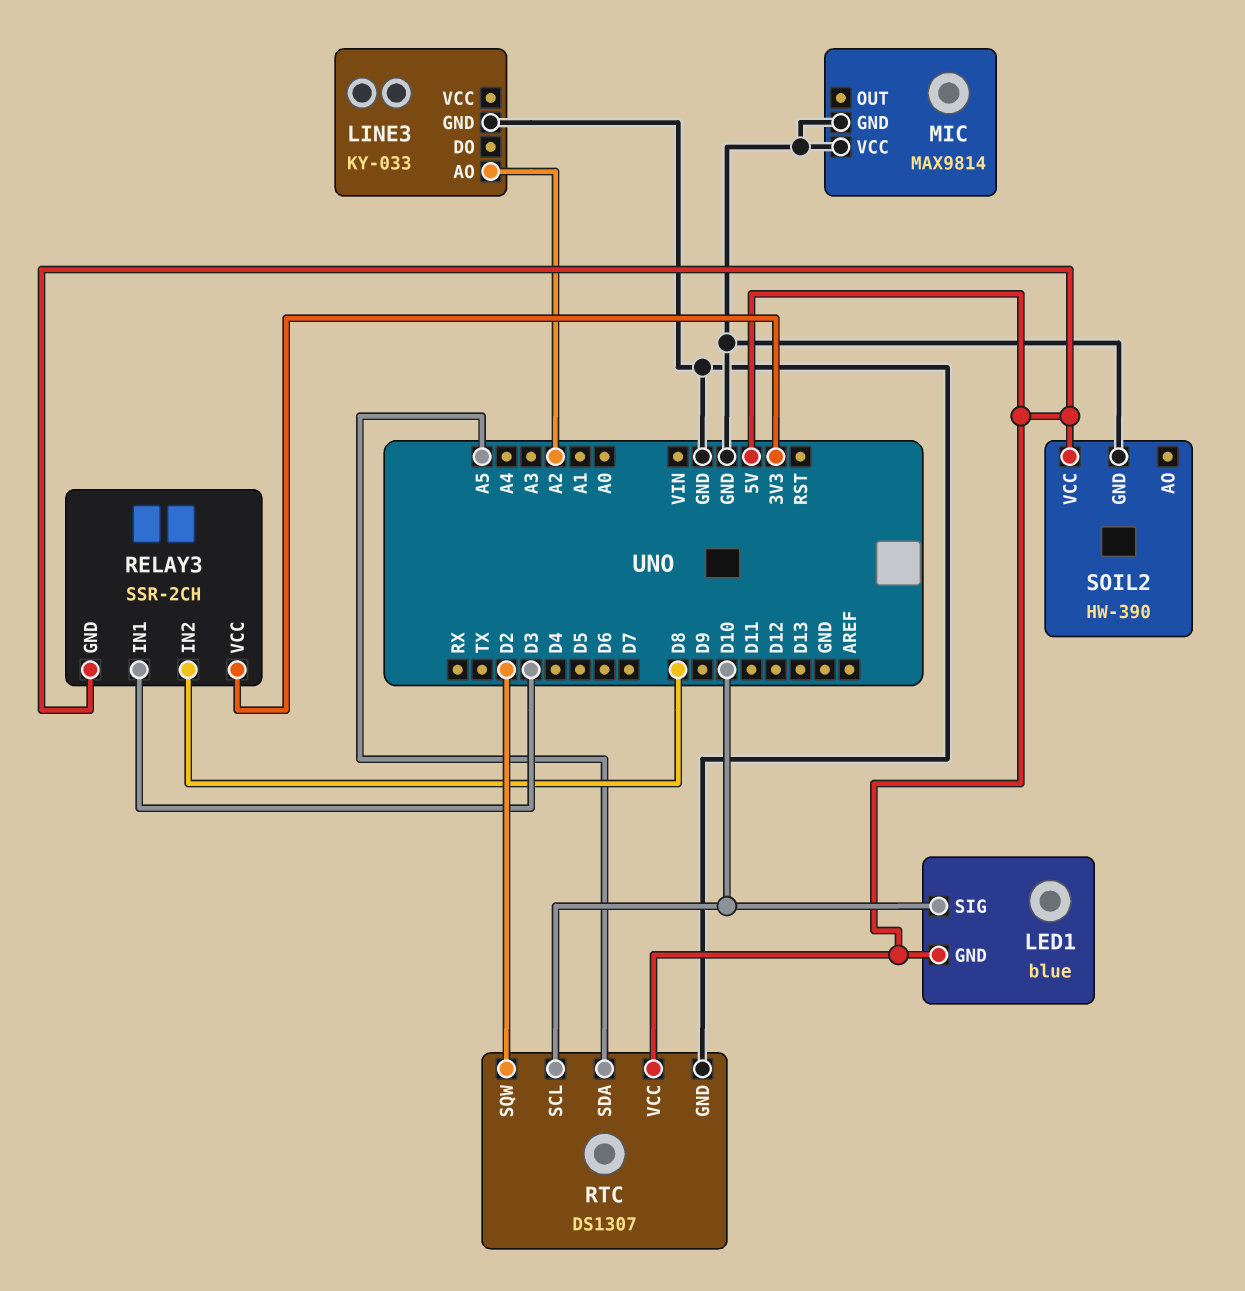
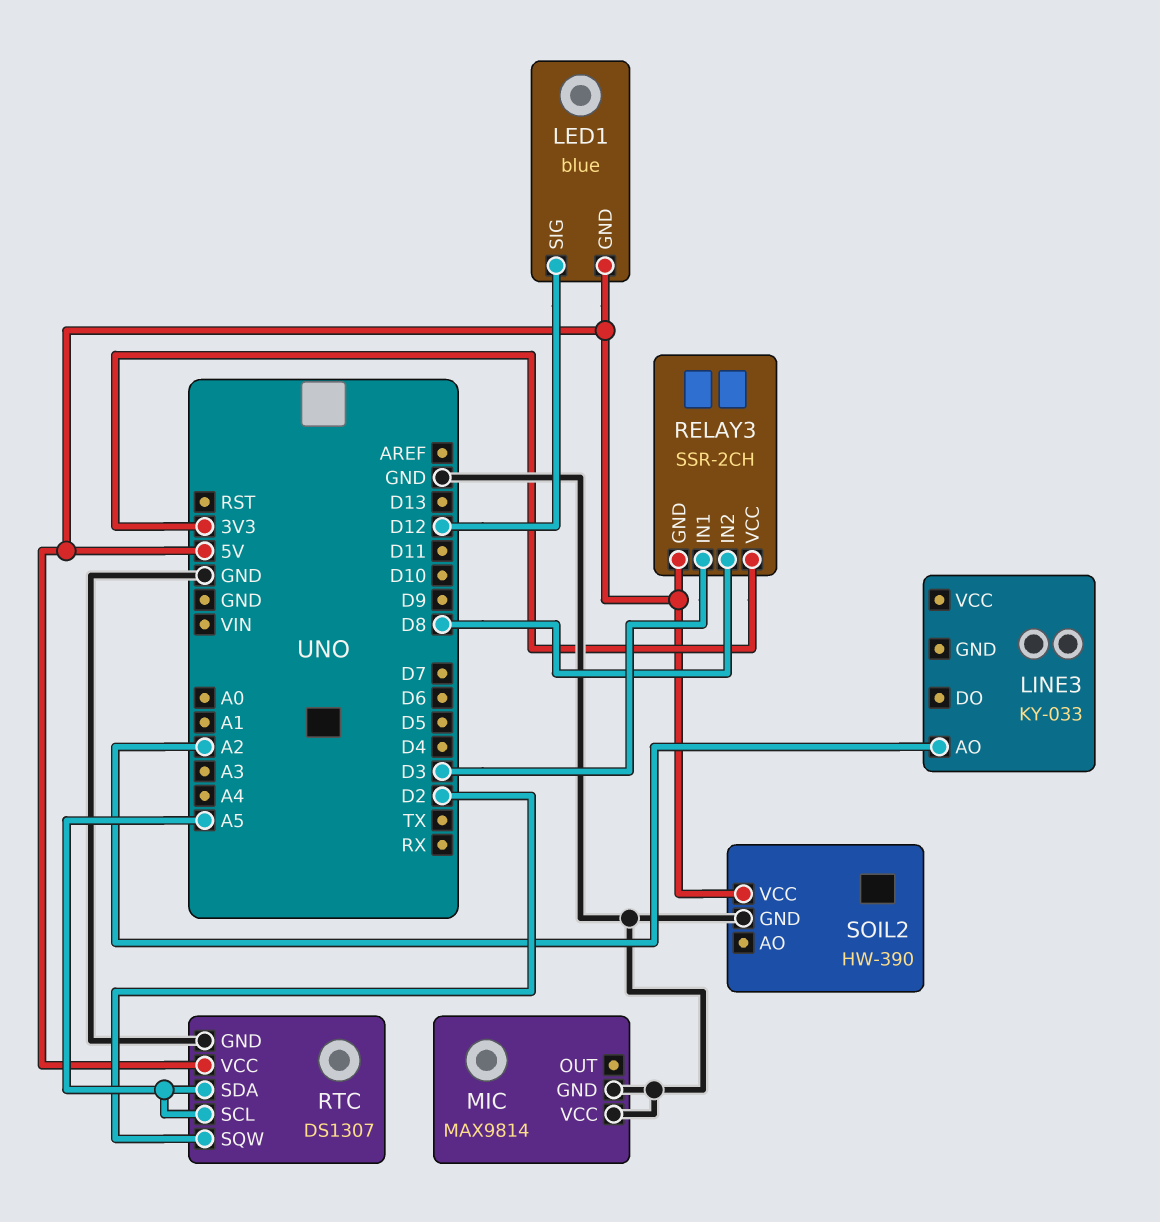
LED1 pin SIG: D10 -> D12
LINE3 pin GND: GND -> none
RTC pin SCL: D10 -> A5

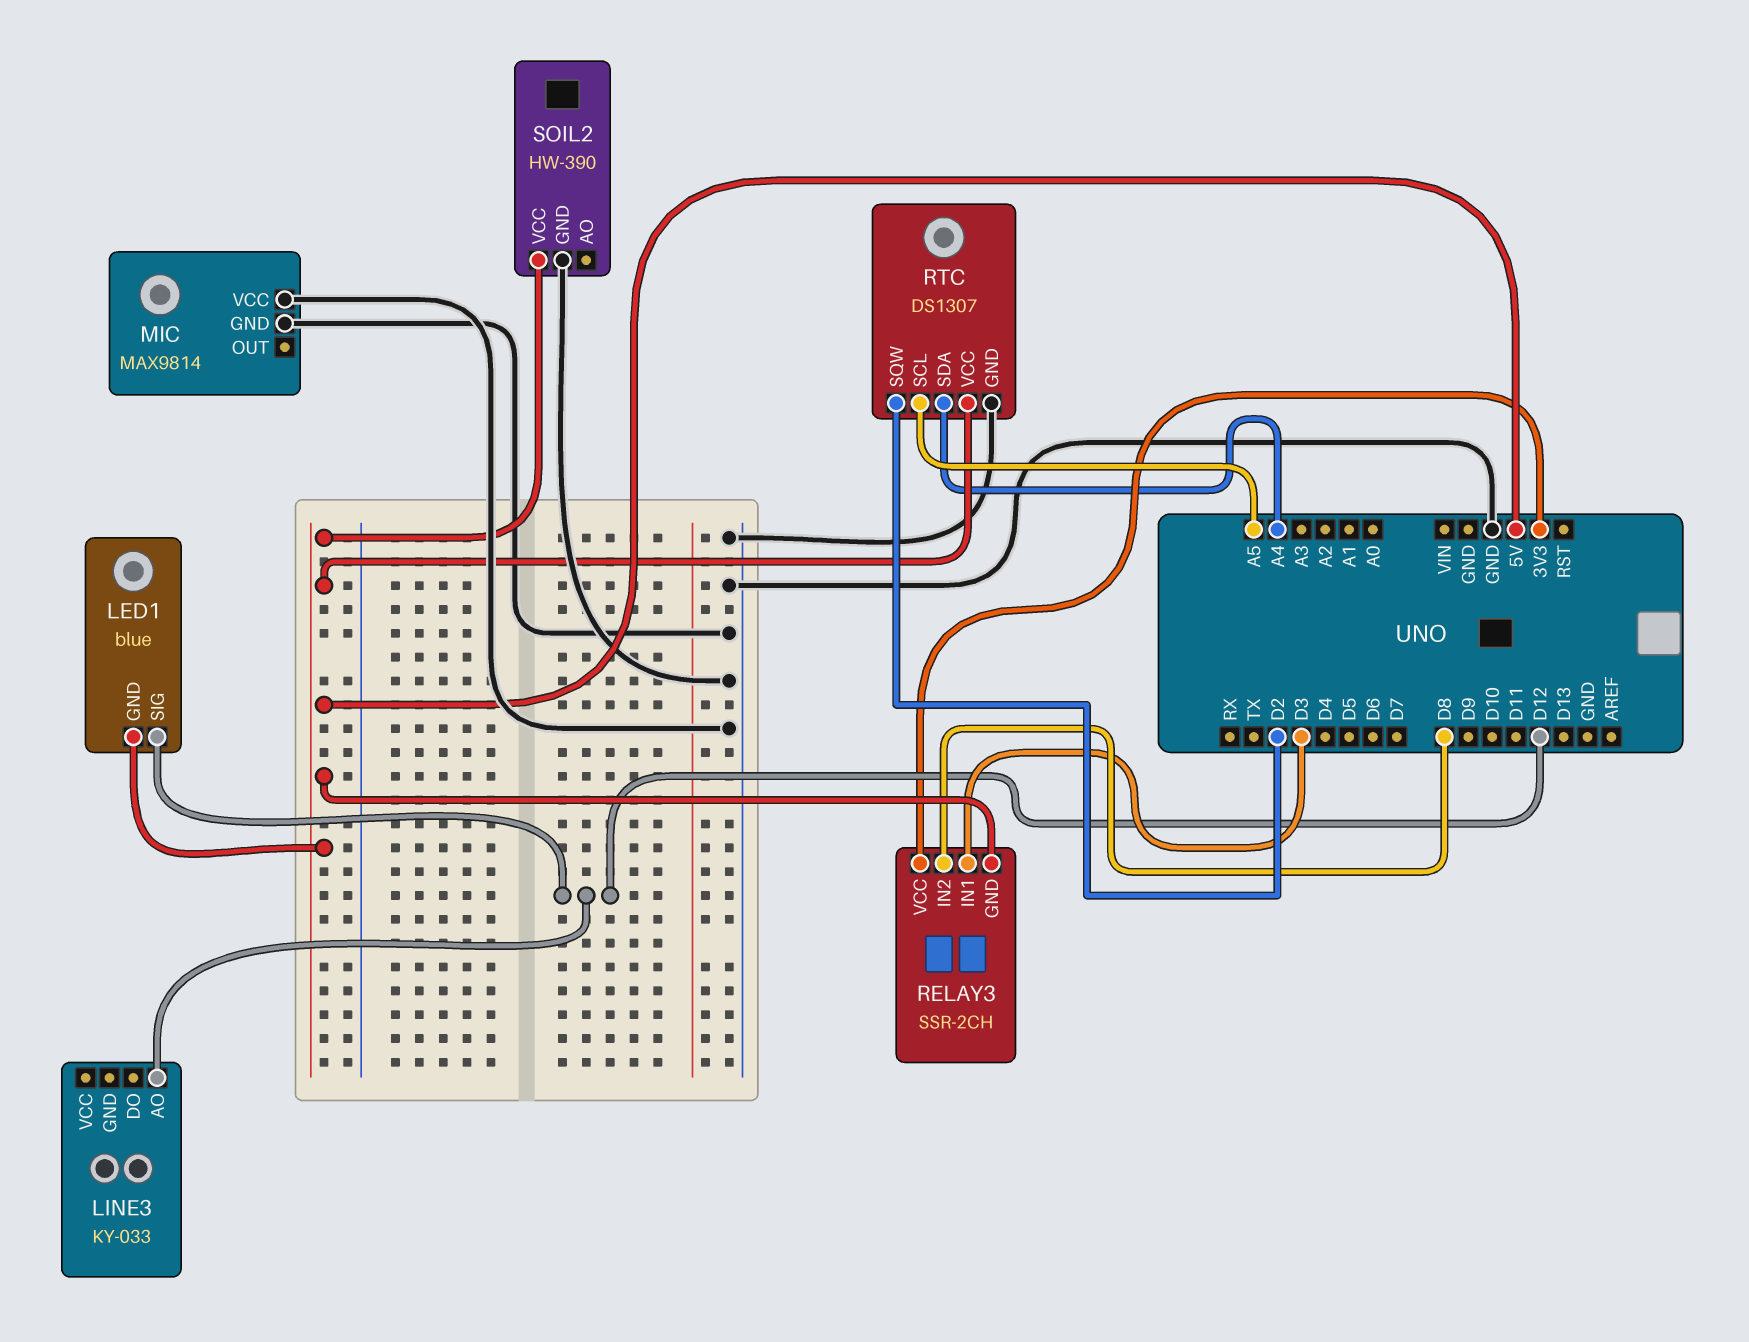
LINE3 pin AO: A2 -> D12
RTC pin SDA: A5 -> A4

